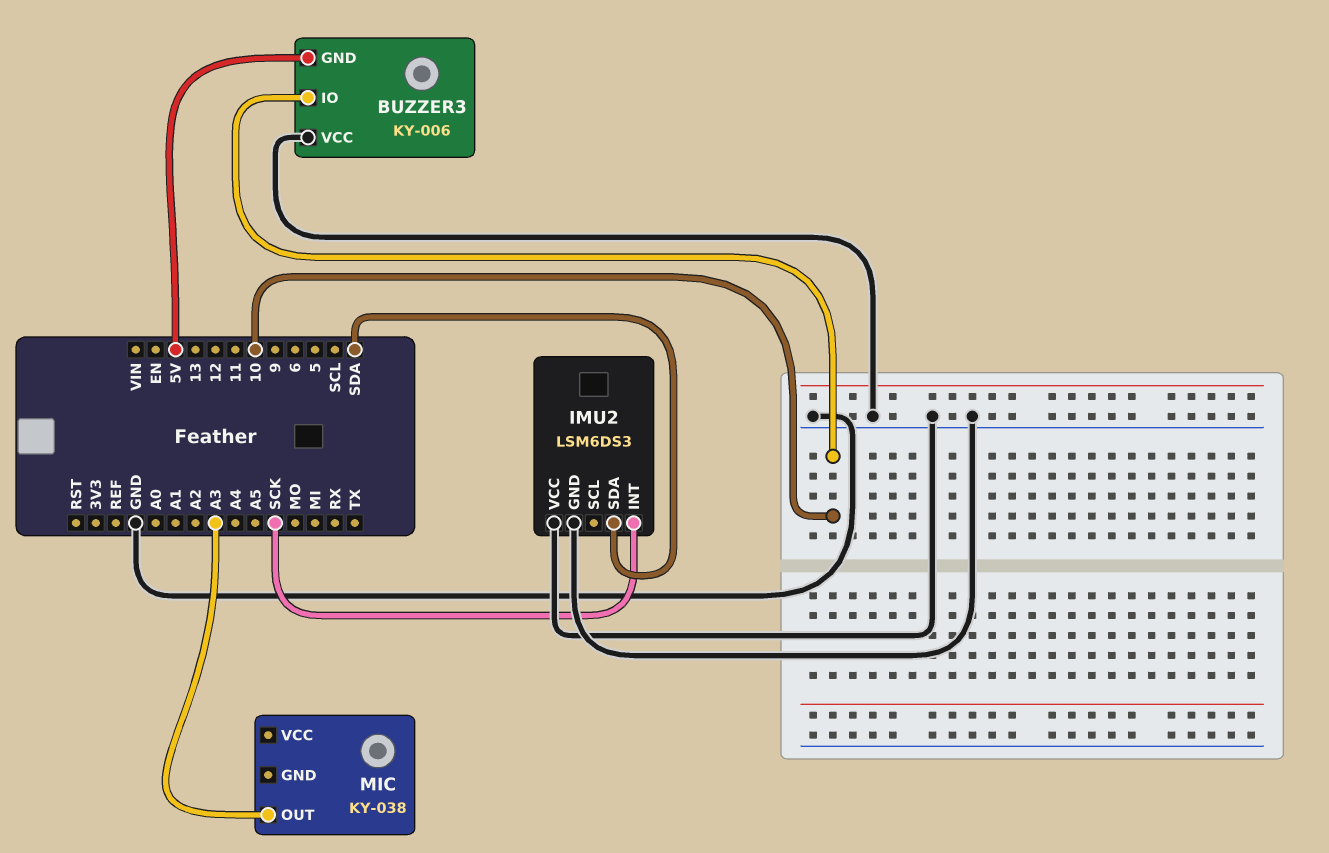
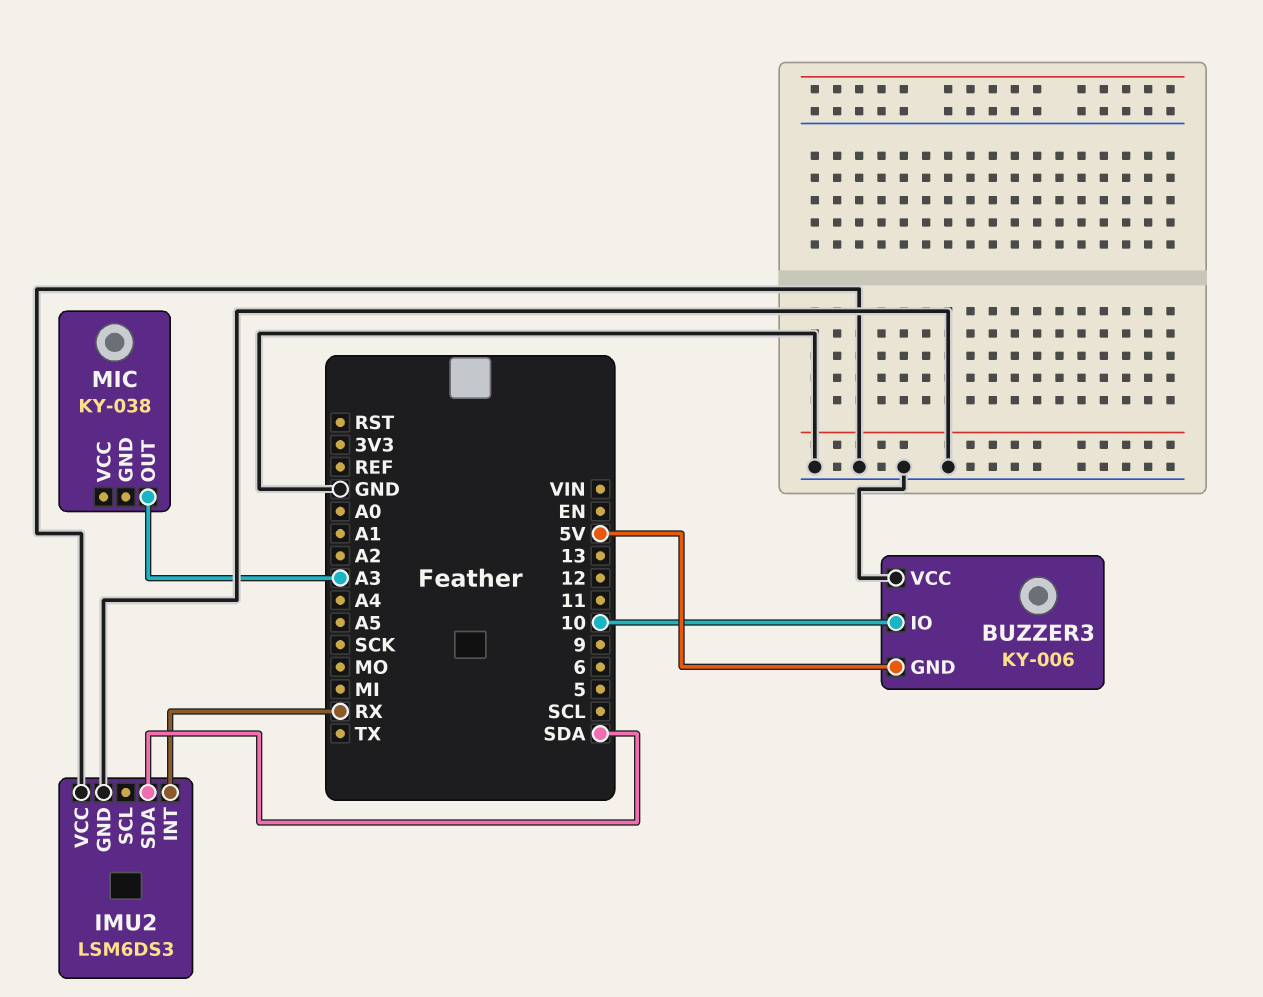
IMU2 pin INT: SCK -> RX

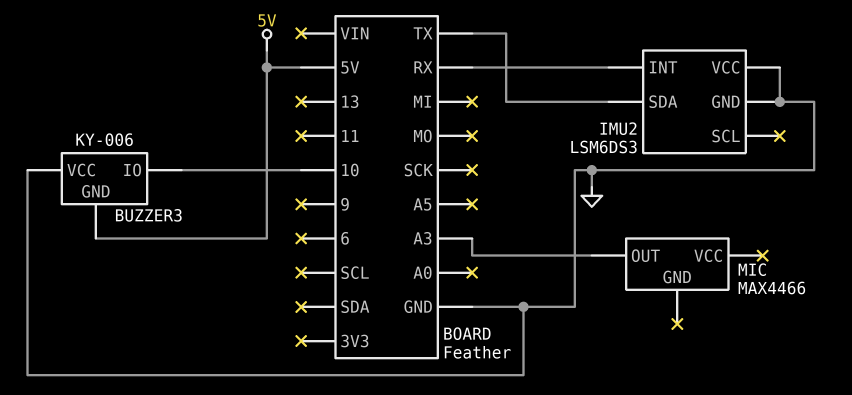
IMU2 pin SDA: SDA -> TX
MIC: KY-038 -> MAX4466

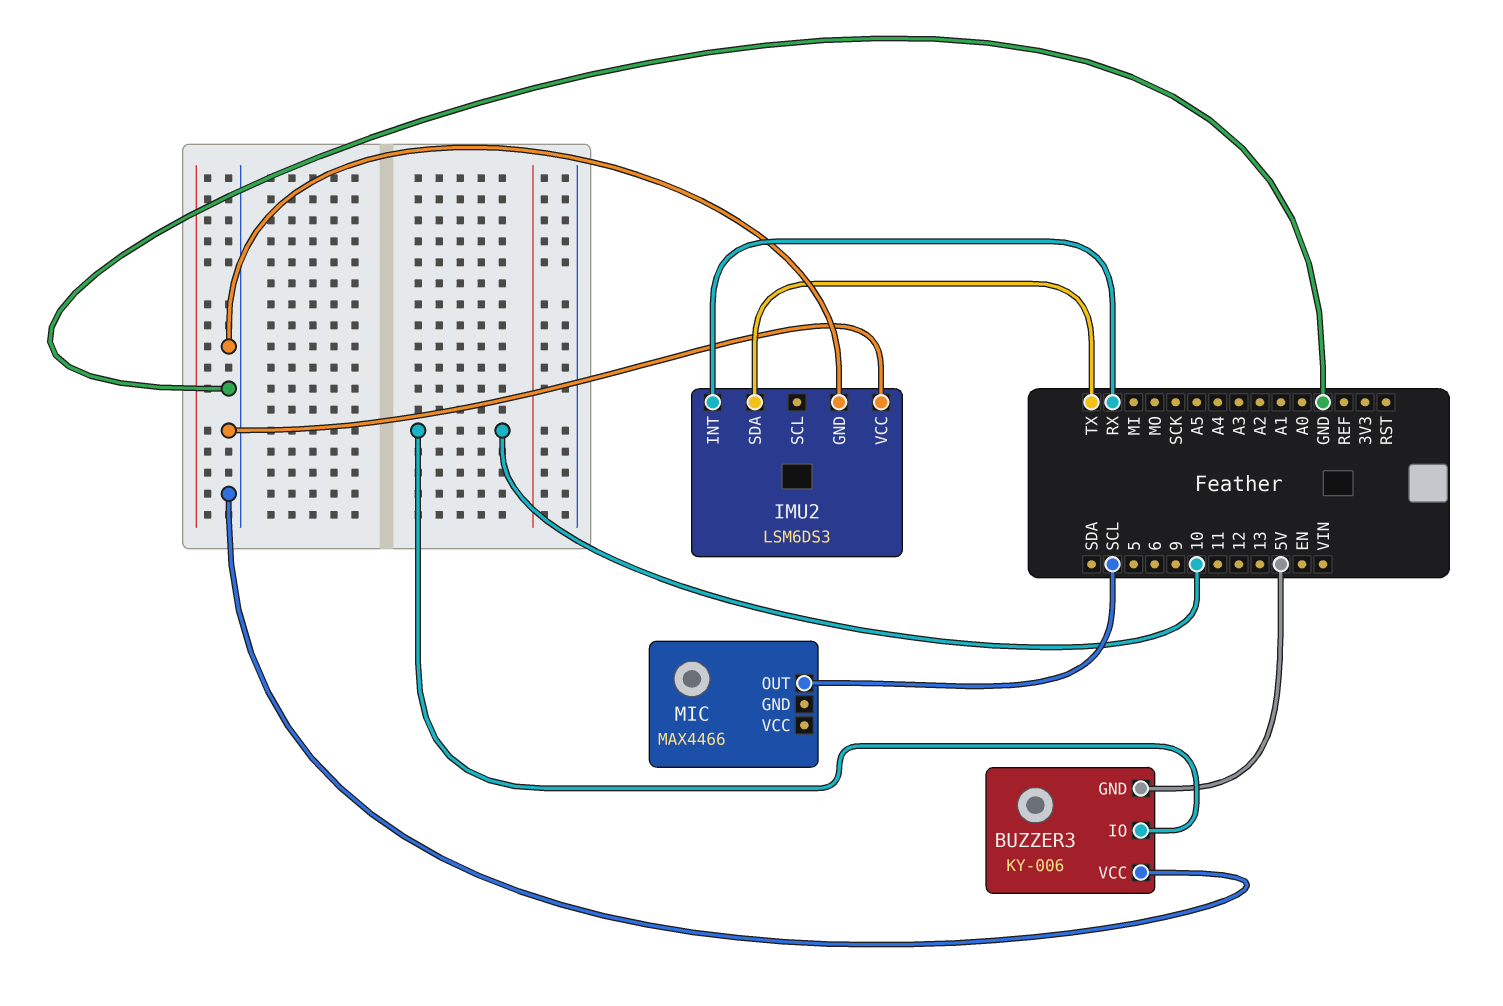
MIC pin OUT: A3 -> SCL

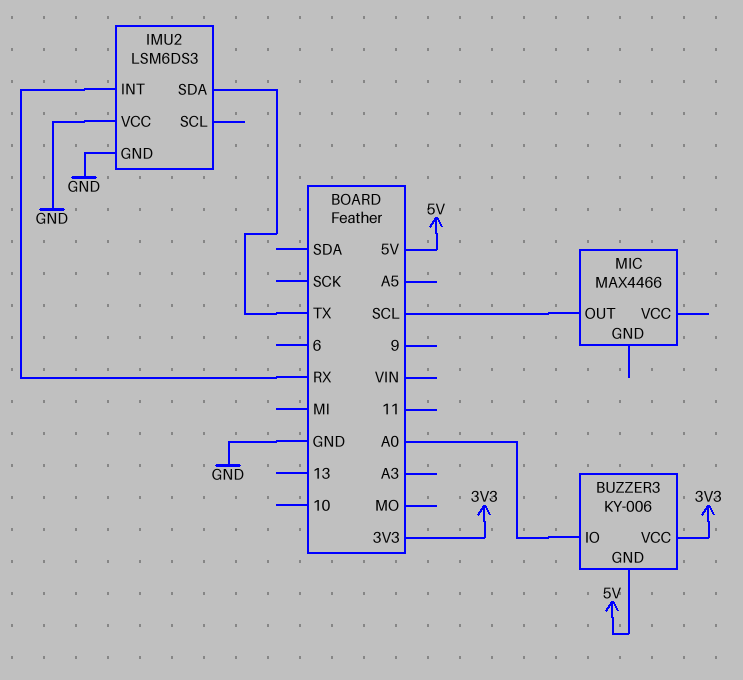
BUZZER3 pin IO: 10 -> A0
BUZZER3 pin VCC: GND -> 3V3

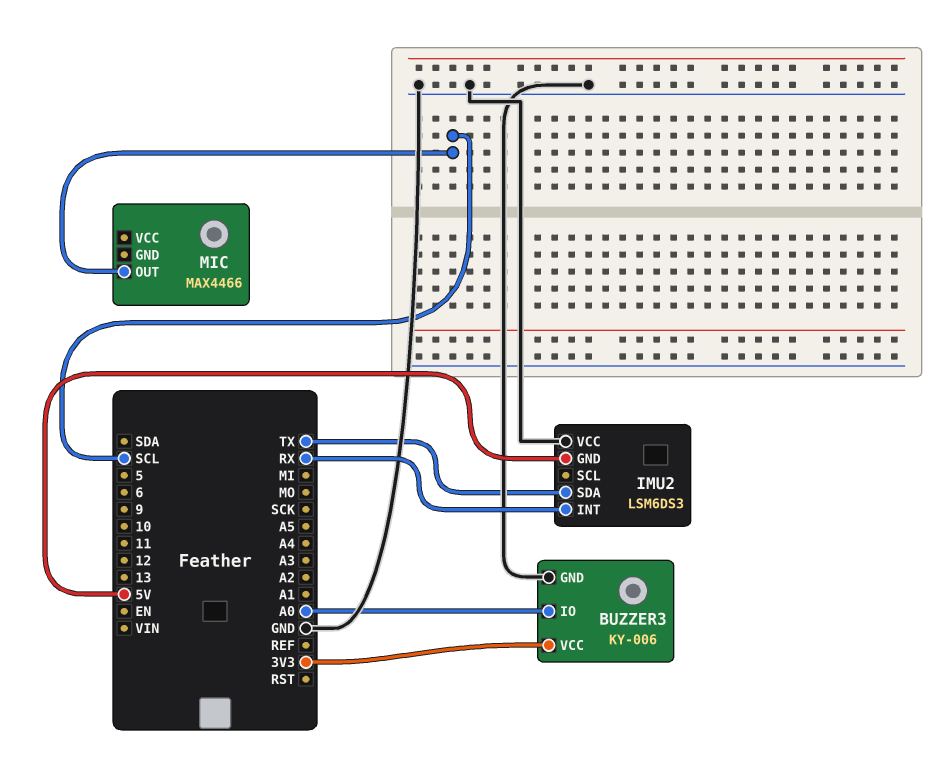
BUZZER3 pin GND: 5V -> GND
IMU2 pin GND: GND -> 5V

